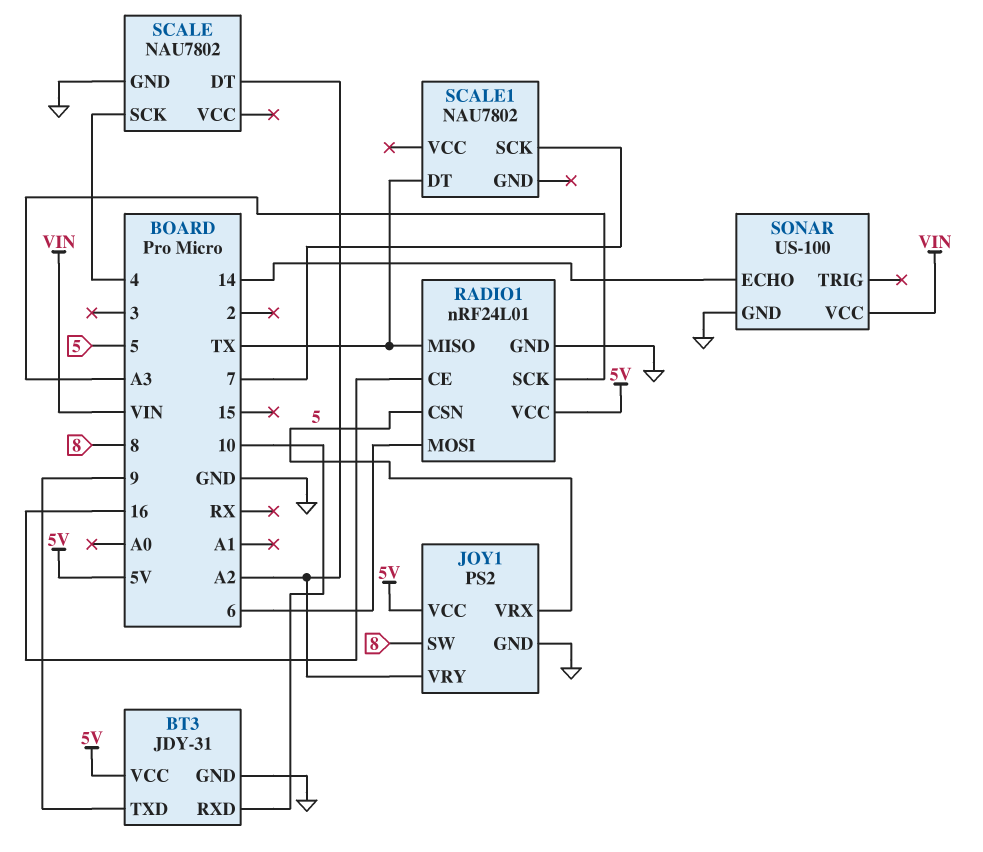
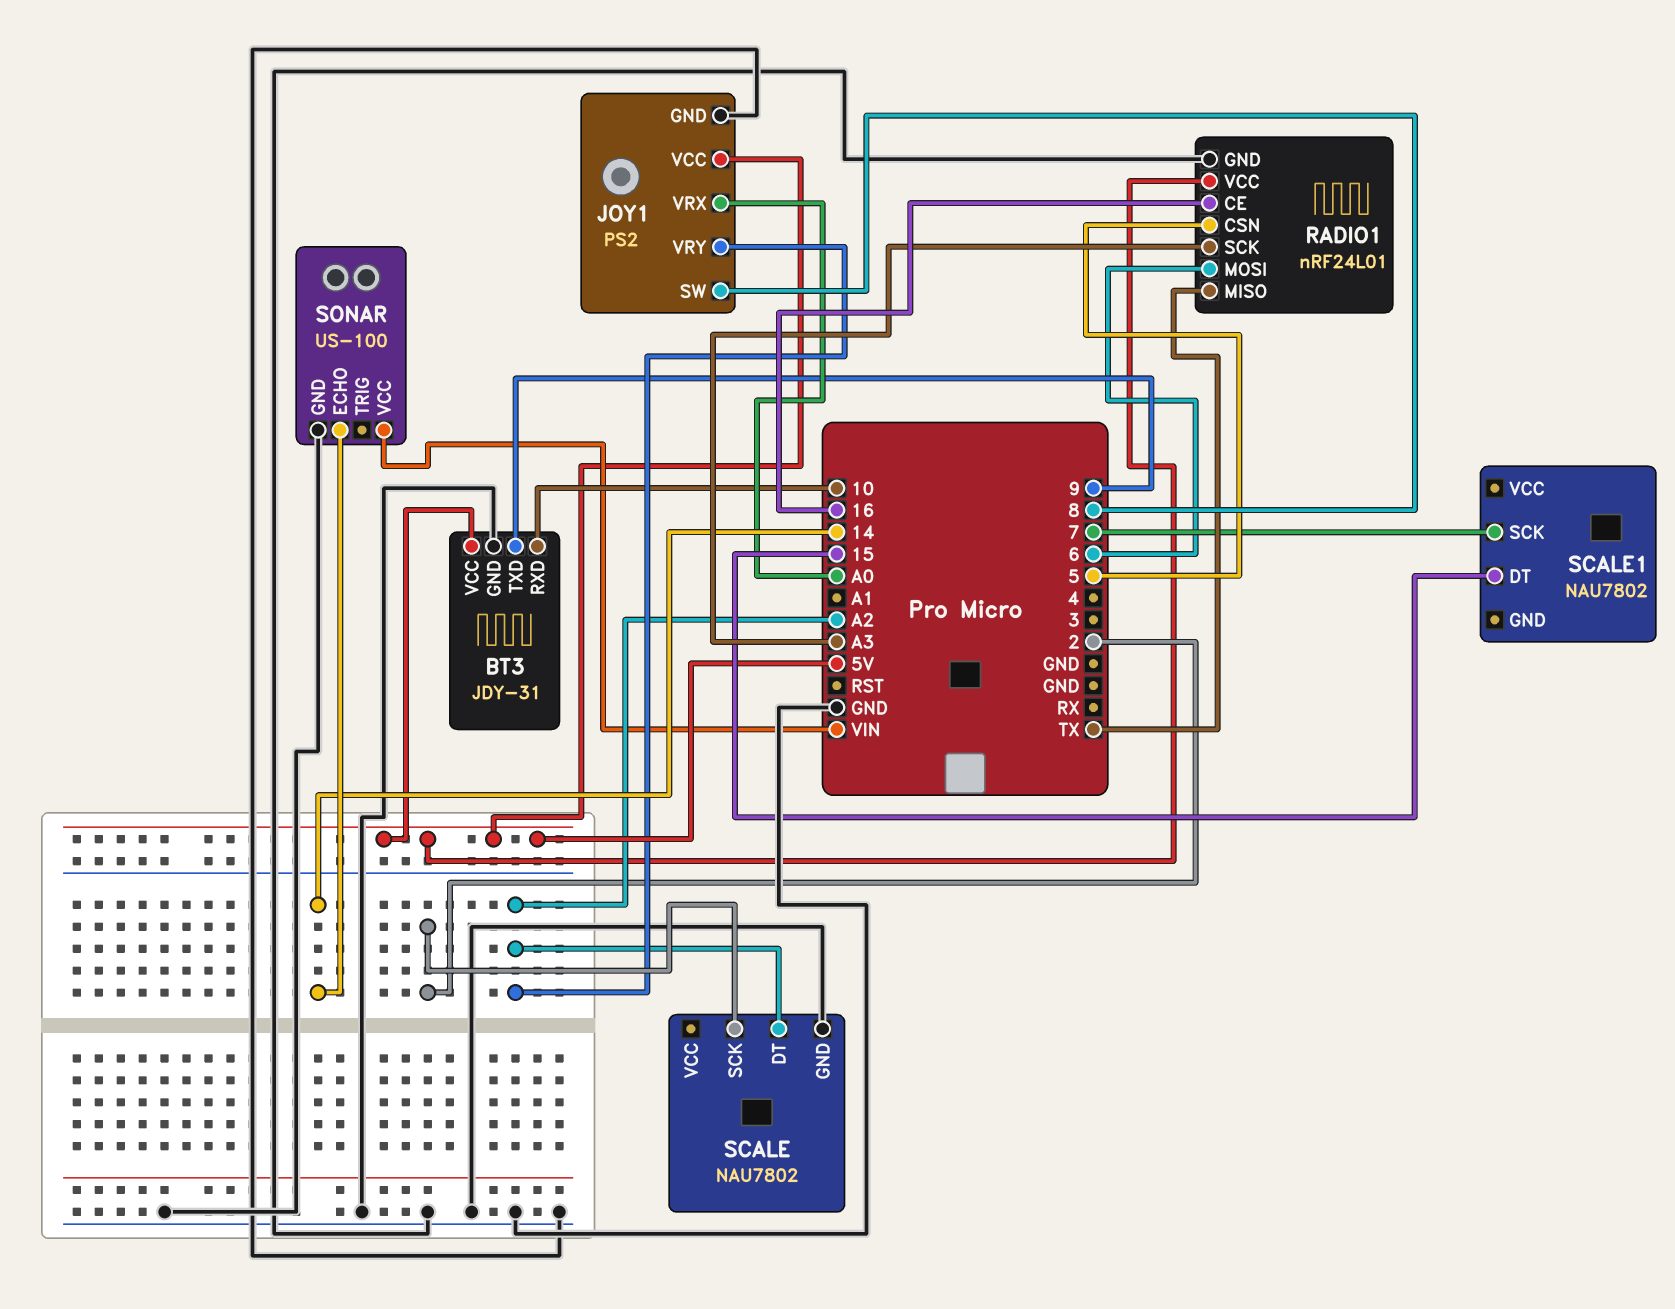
JOY1 pin VRX: 5 -> A0
SCALE pin SCK: 4 -> 2
SCALE1 pin DT: TX -> 15

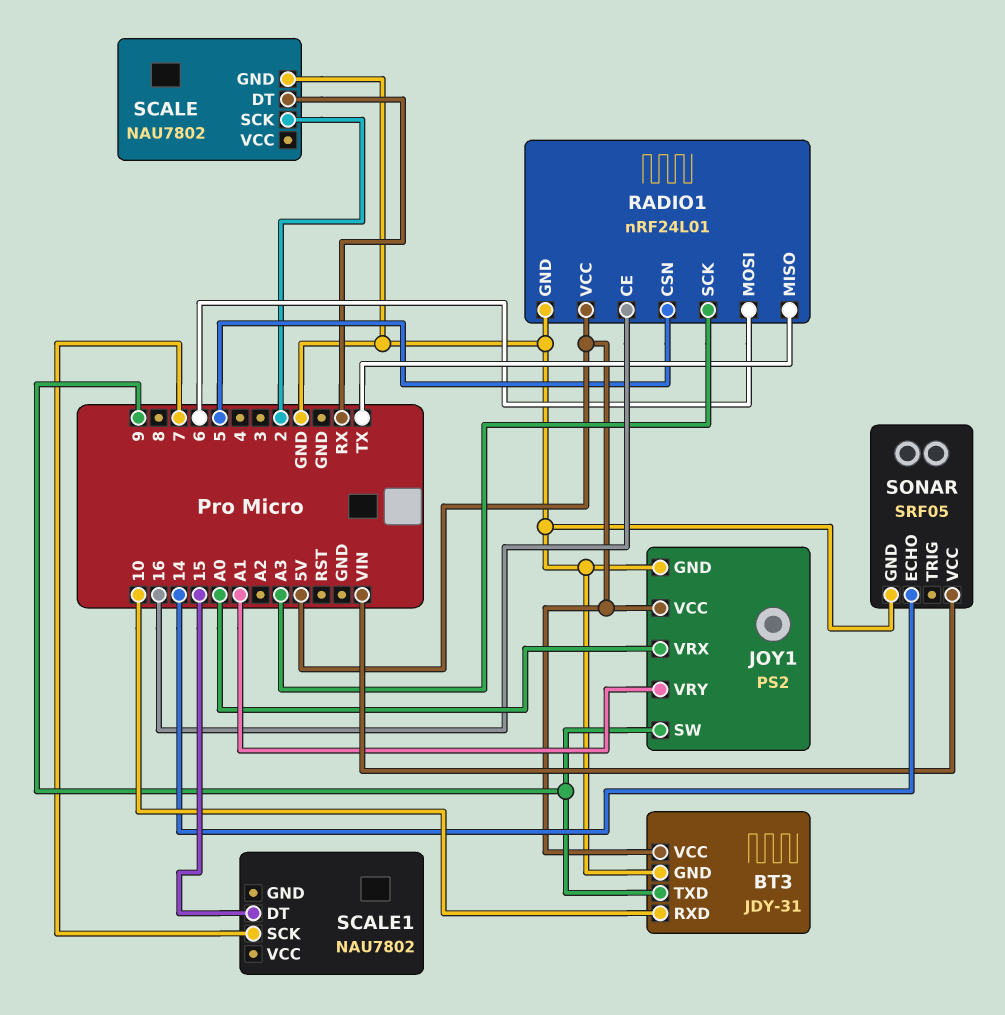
JOY1 pin SW: 8 -> 9
JOY1 pin VRY: A2 -> A1
SCALE pin DT: A2 -> RX
SONAR: US-100 -> SRF05

